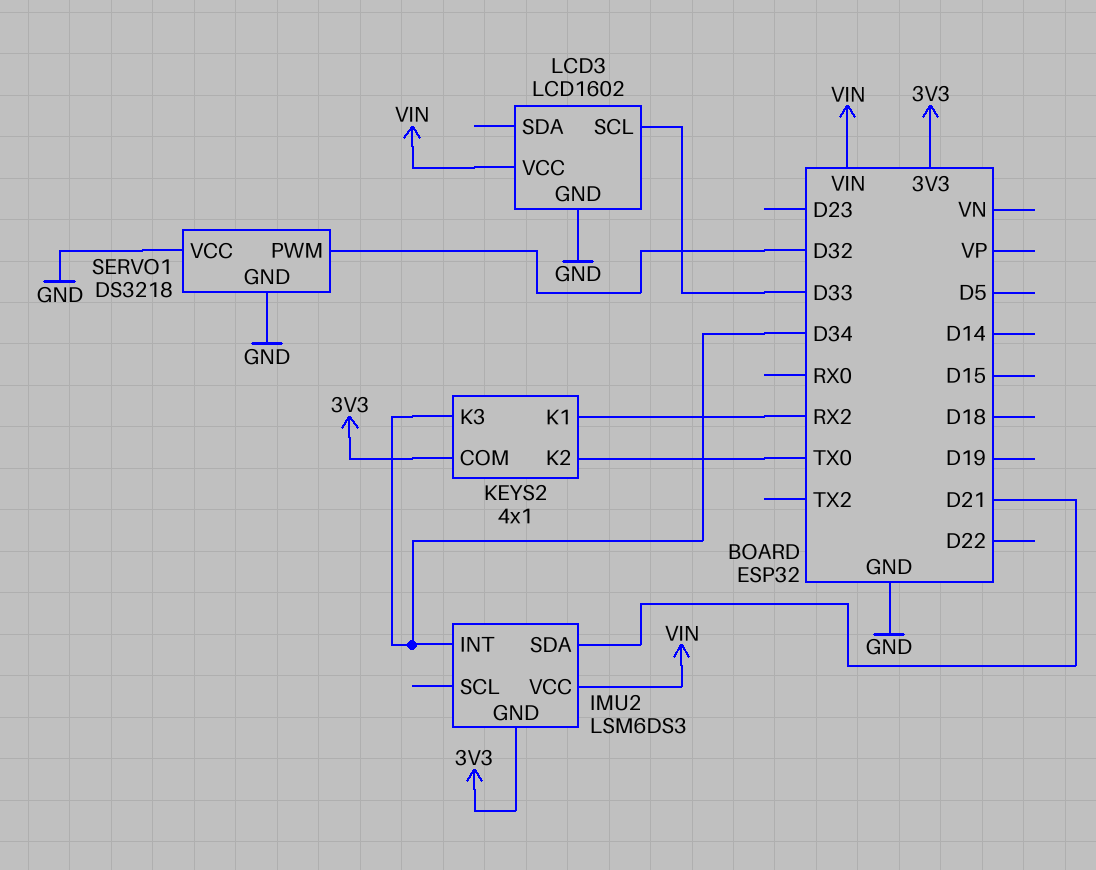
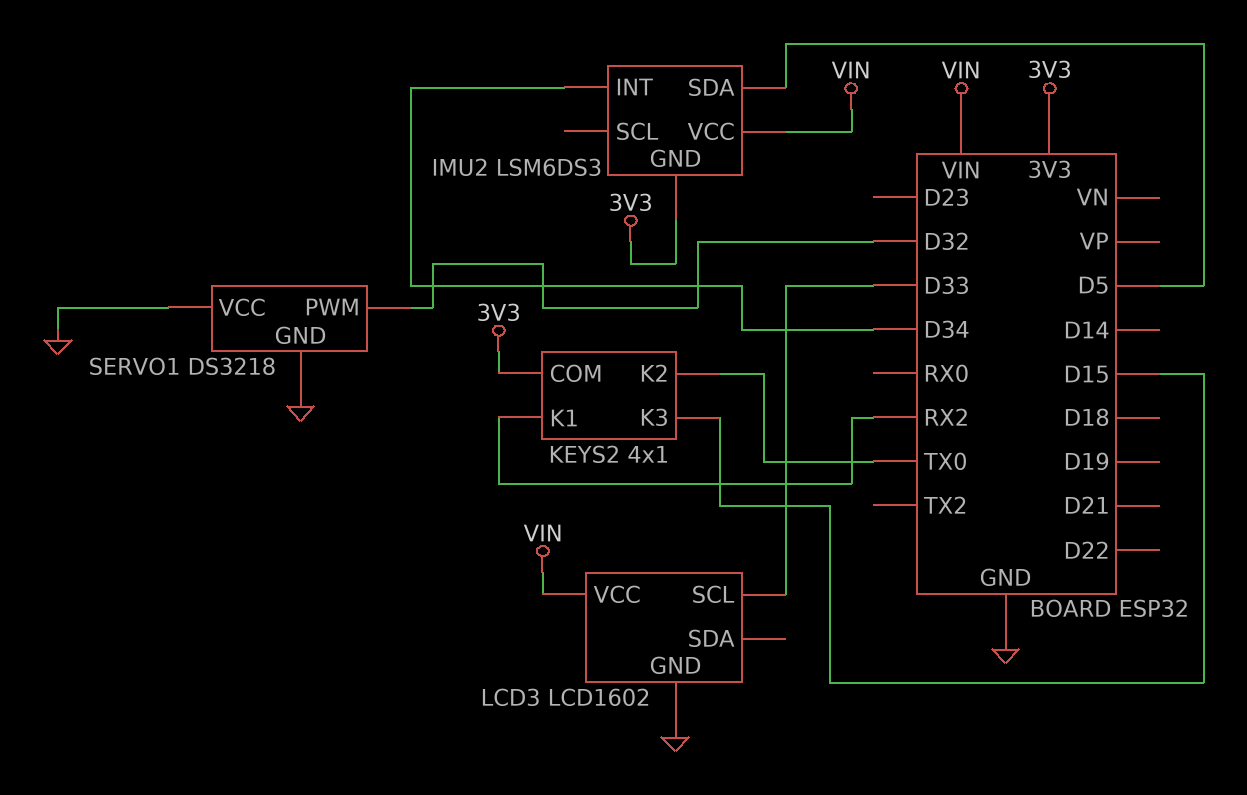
IMU2 pin SDA: D21 -> D5
KEYS2 pin K3: D34 -> D15

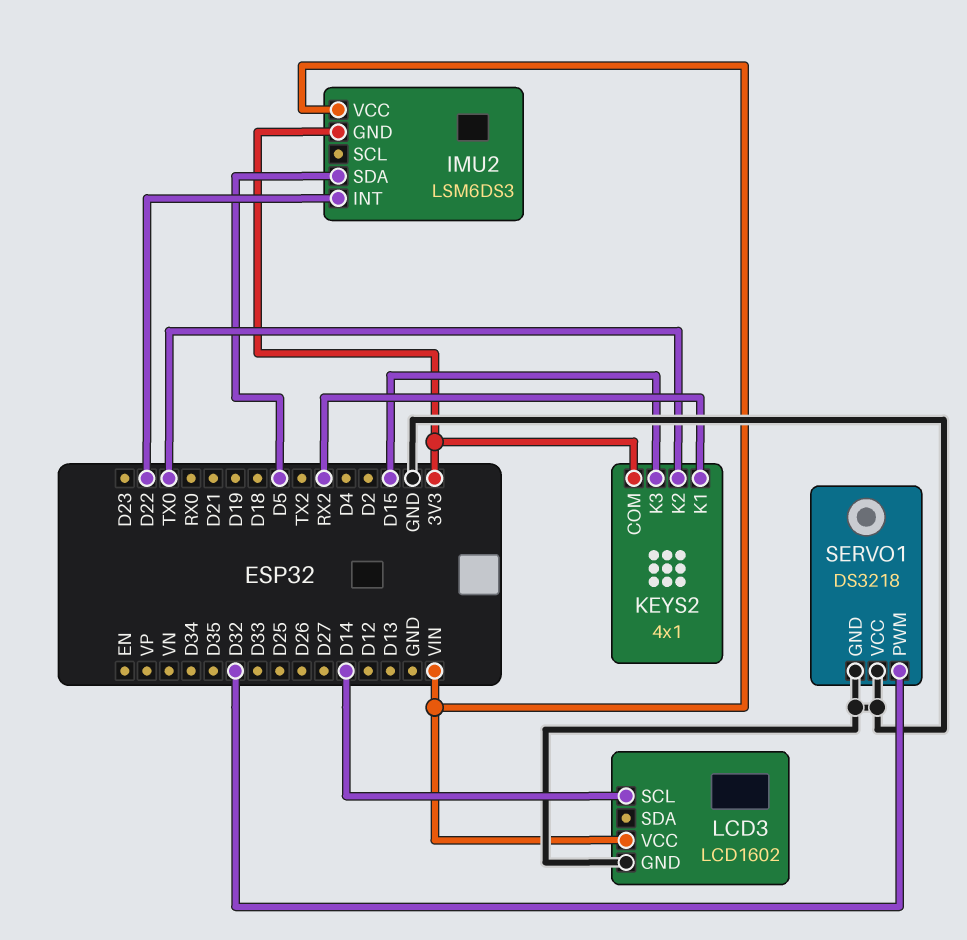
IMU2 pin INT: D34 -> D22
LCD3 pin SCL: D33 -> D14

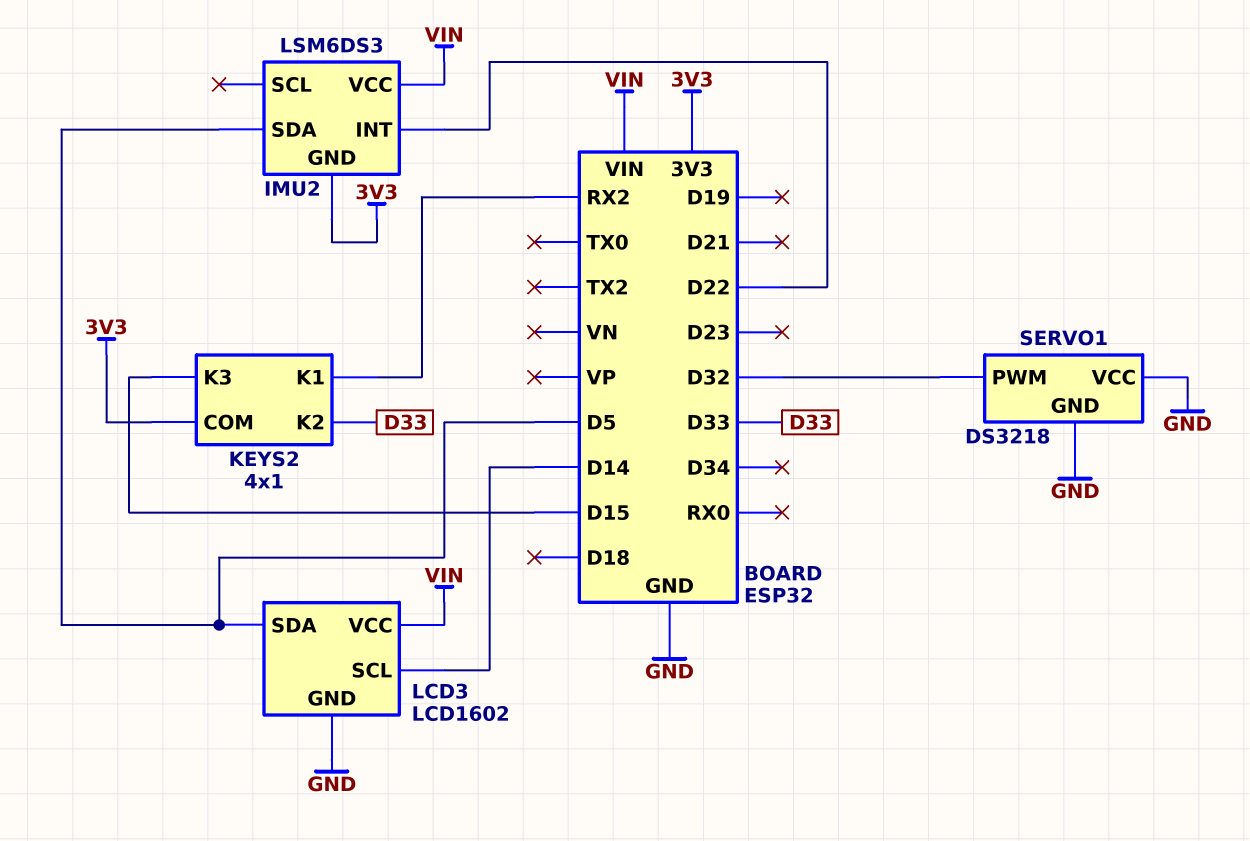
KEYS2 pin K2: TX0 -> D33
LCD3 pin SDA: none -> D5

